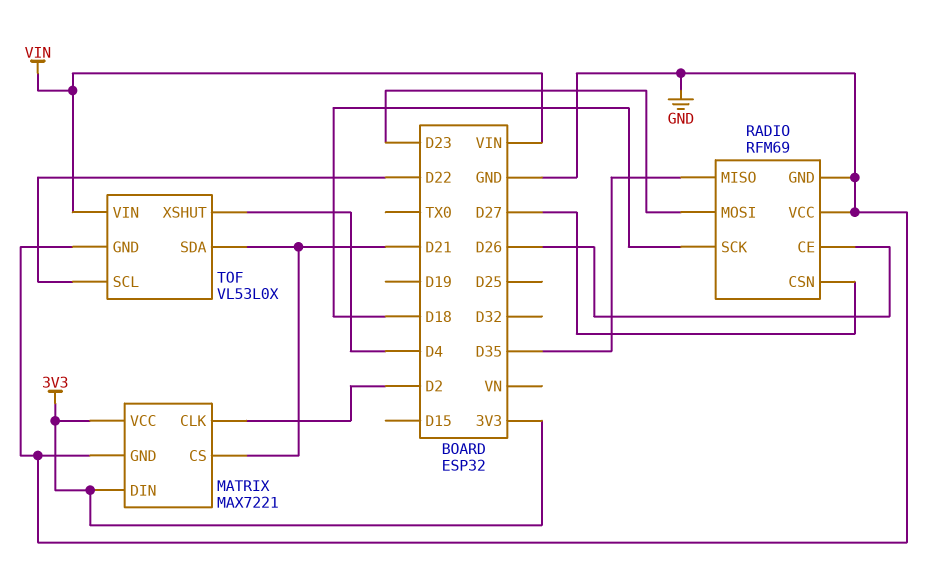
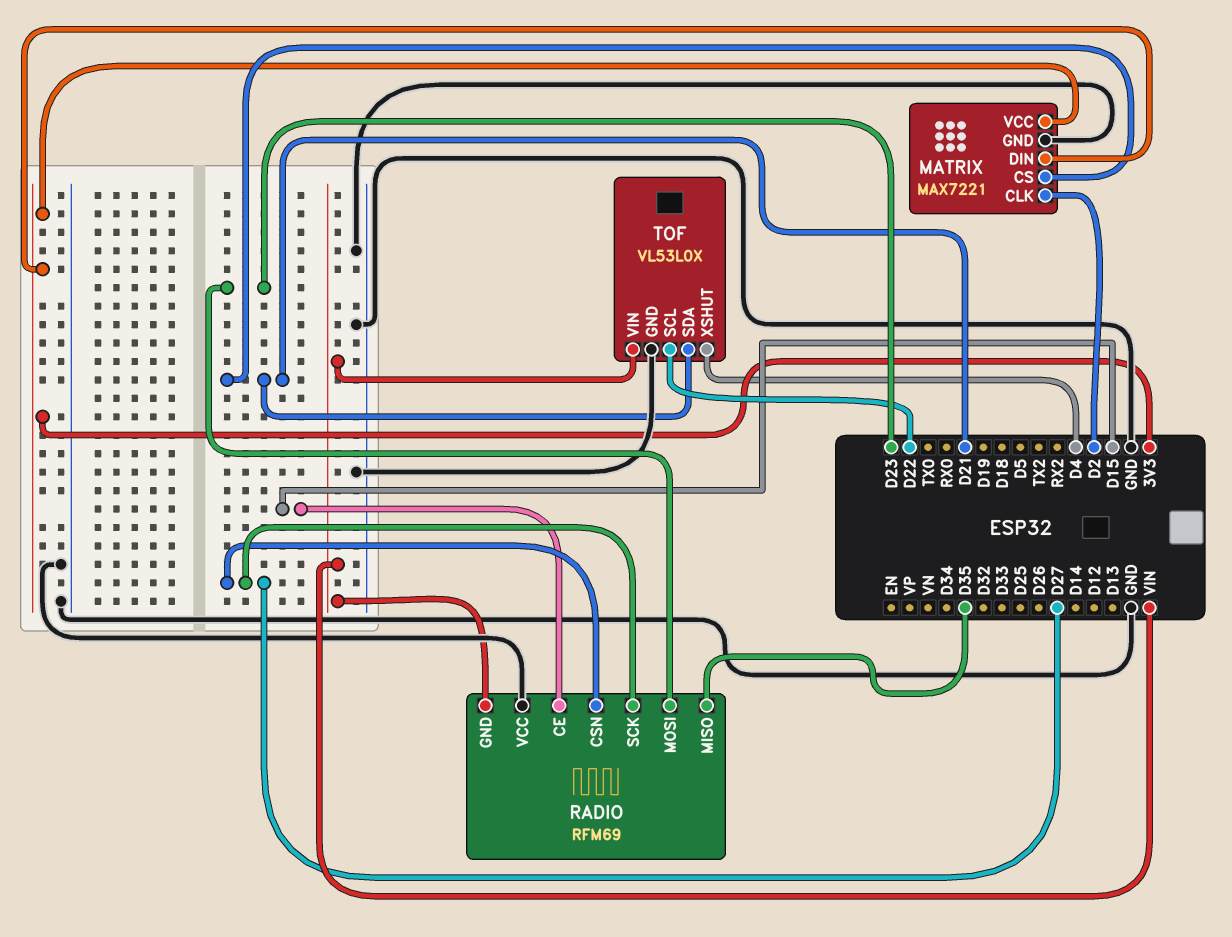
RADIO pin CE: D26 -> D15
RADIO pin GND: GND -> VIN
RADIO pin SCK: D18 -> D27

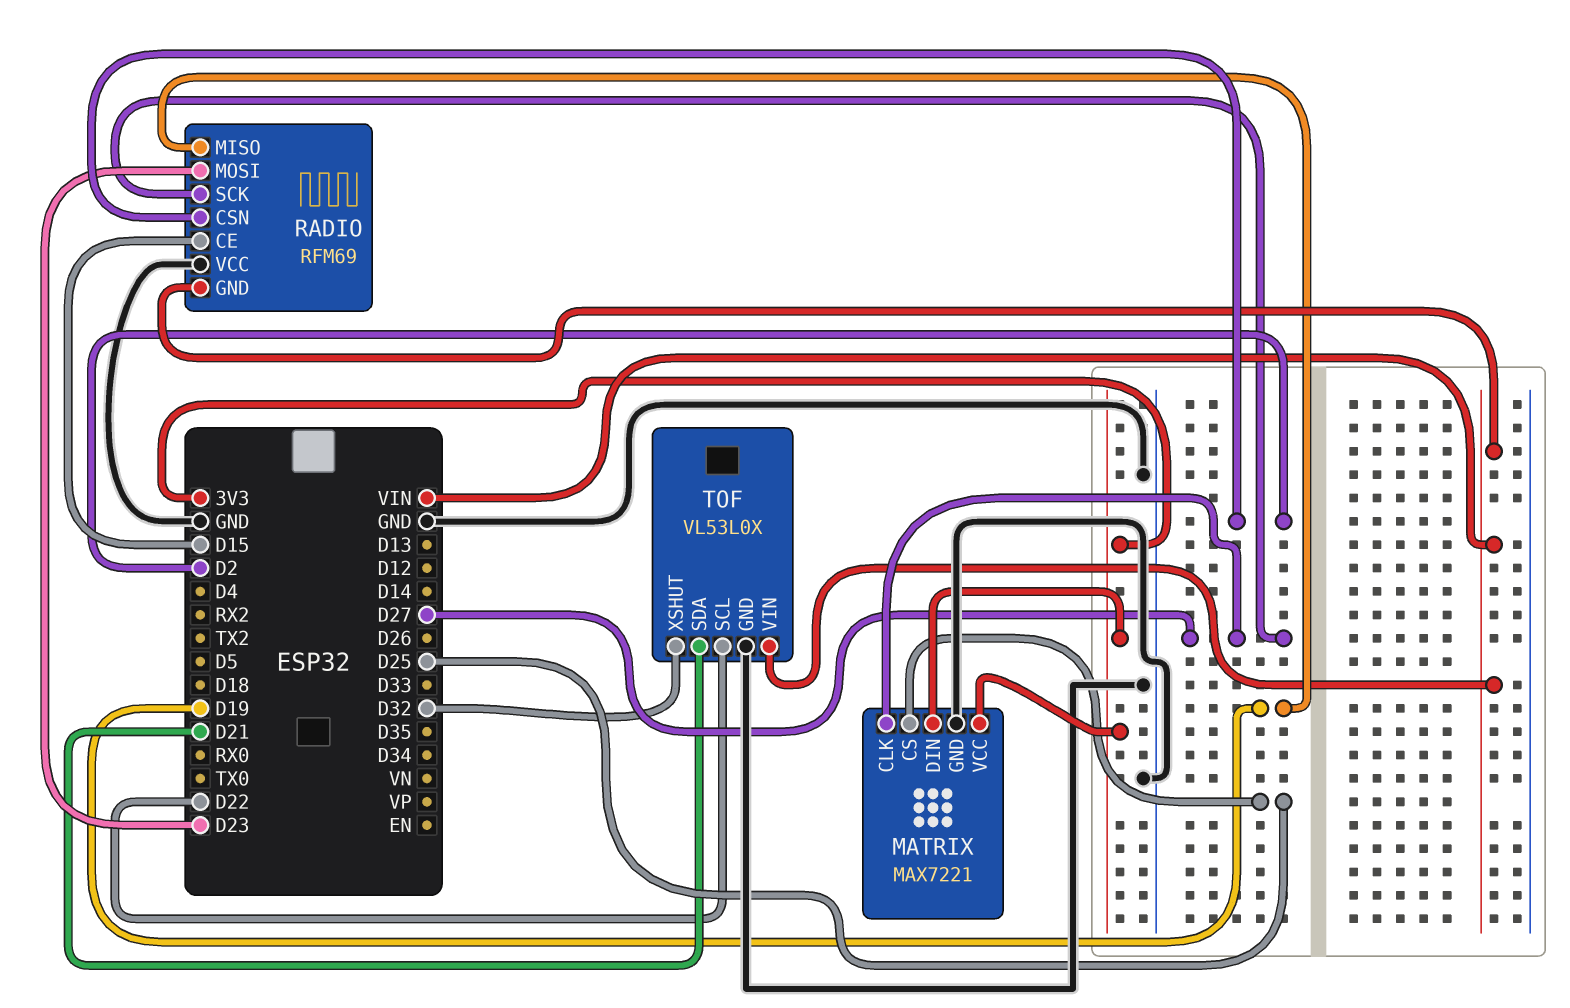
MATRIX pin CLK: D2 -> D27
MATRIX pin CS: D21 -> D25
RADIO pin CSN: D27 -> D2
RADIO pin MISO: D35 -> D19
TOF pin XSHUT: D4 -> D32

